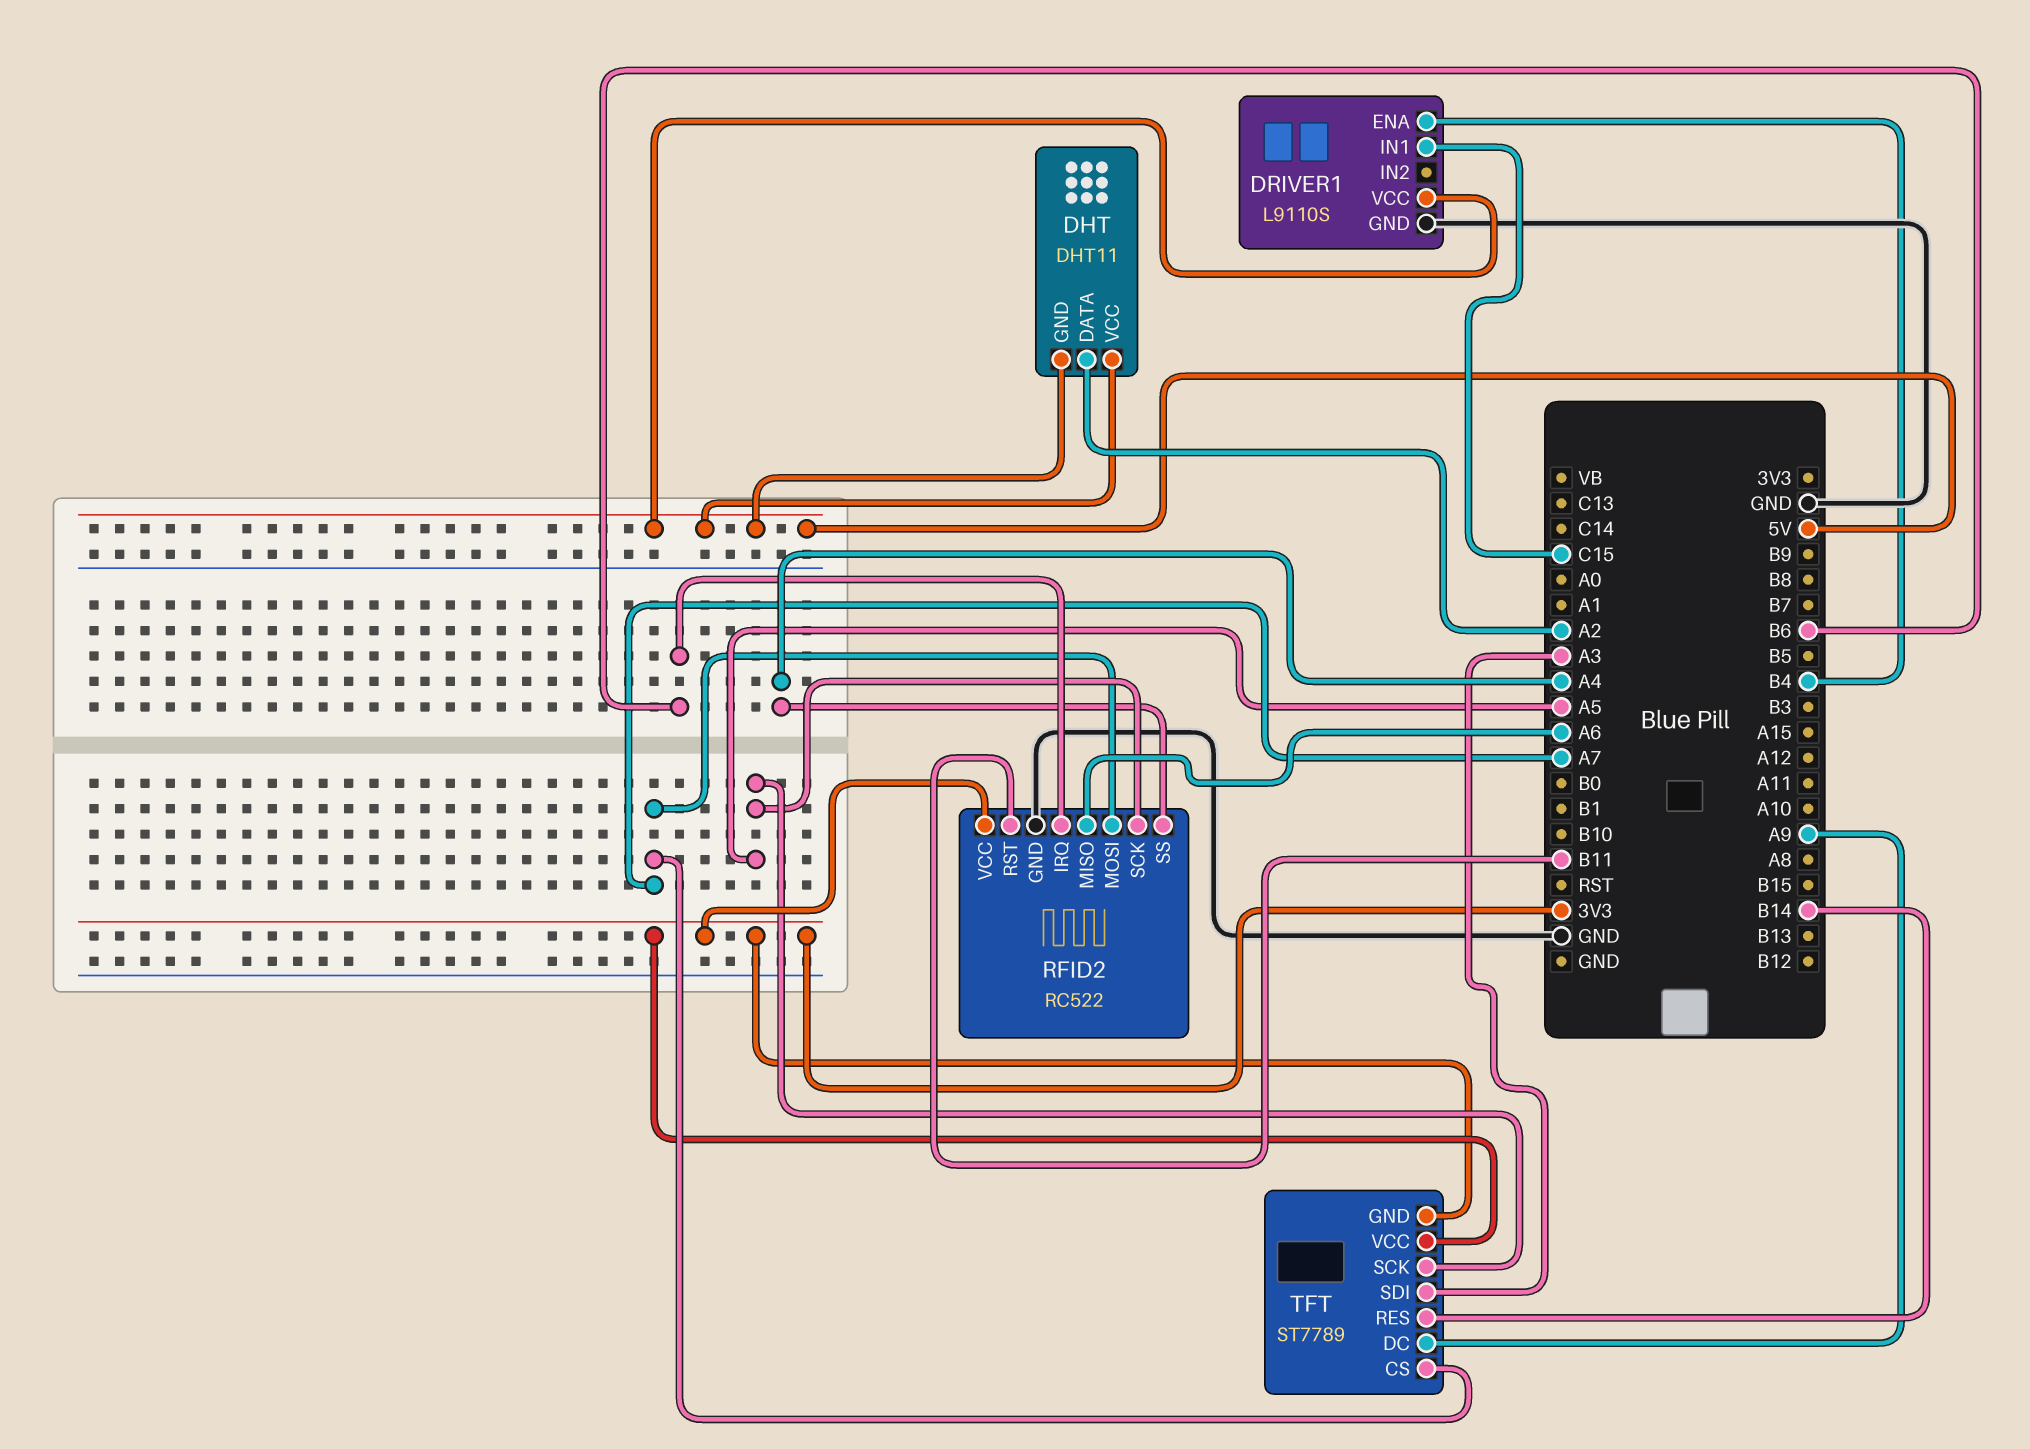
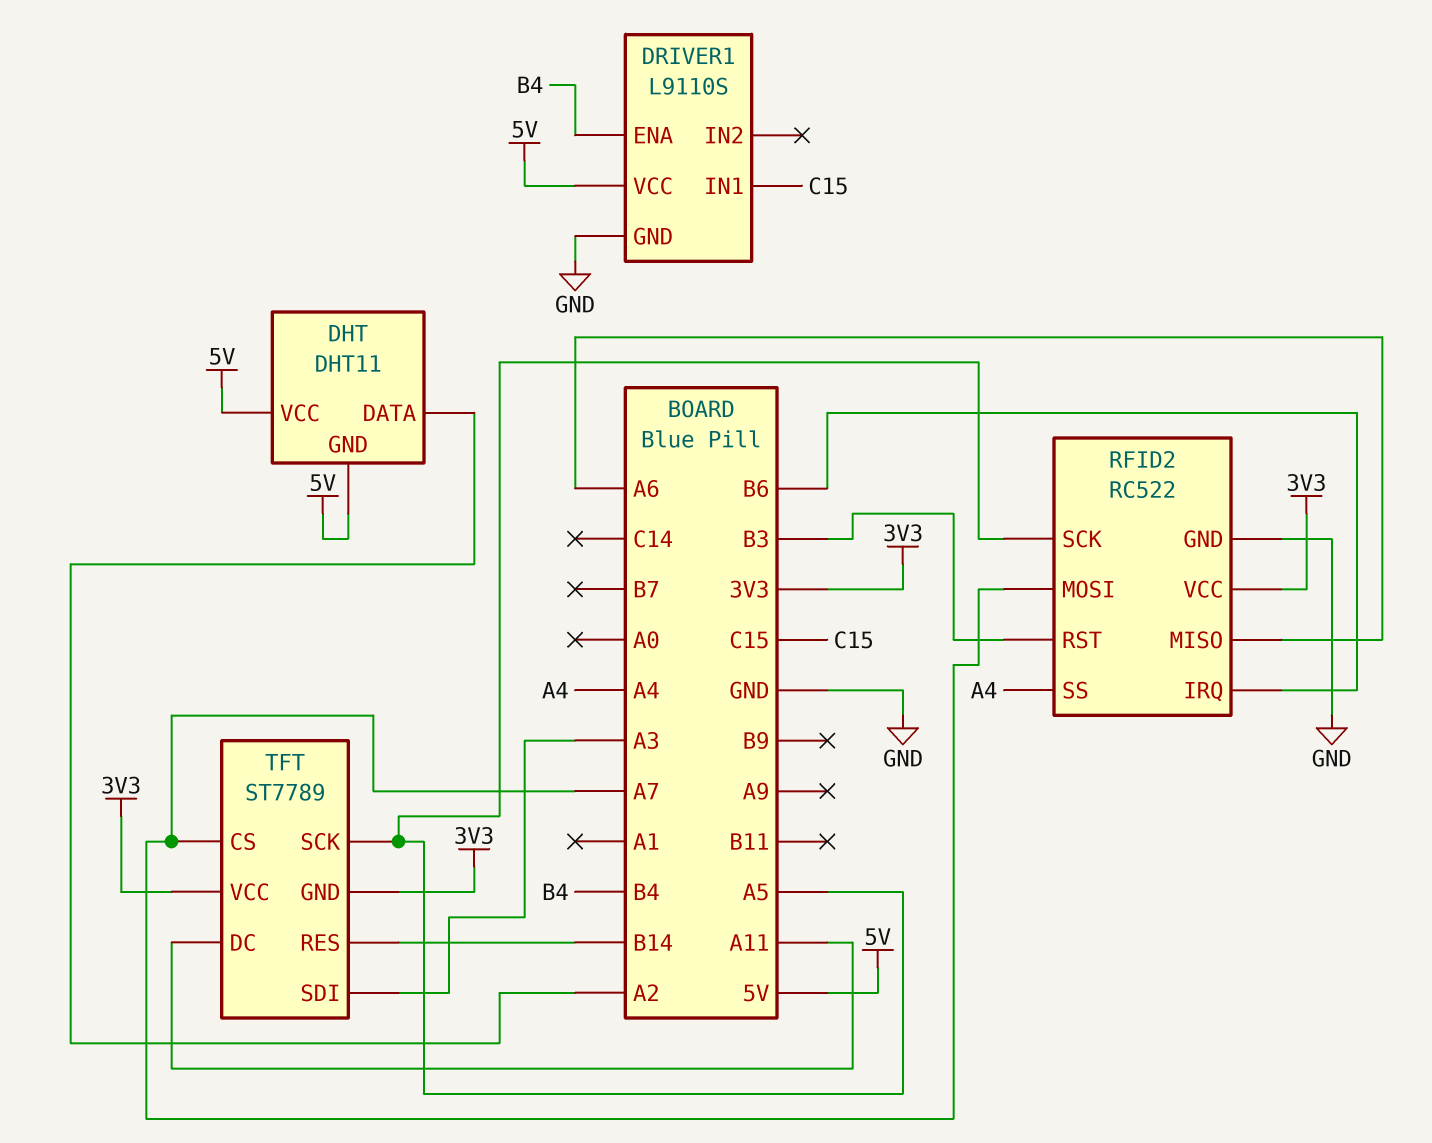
RFID2 pin RST: B11 -> B3
TFT pin DC: A9 -> A11

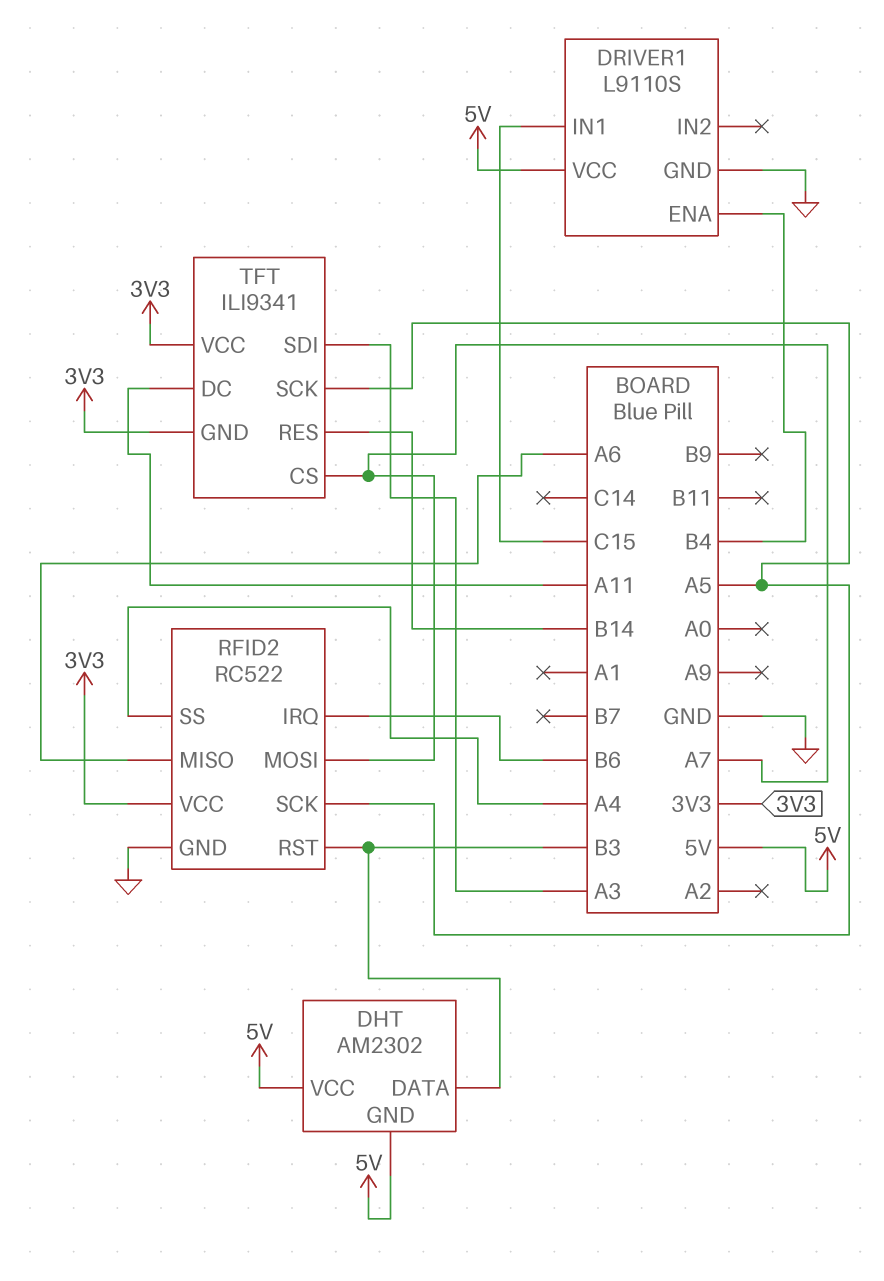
DHT: DHT11 -> AM2302
DHT pin DATA: A2 -> B3
TFT: ST7789 -> ILI9341

